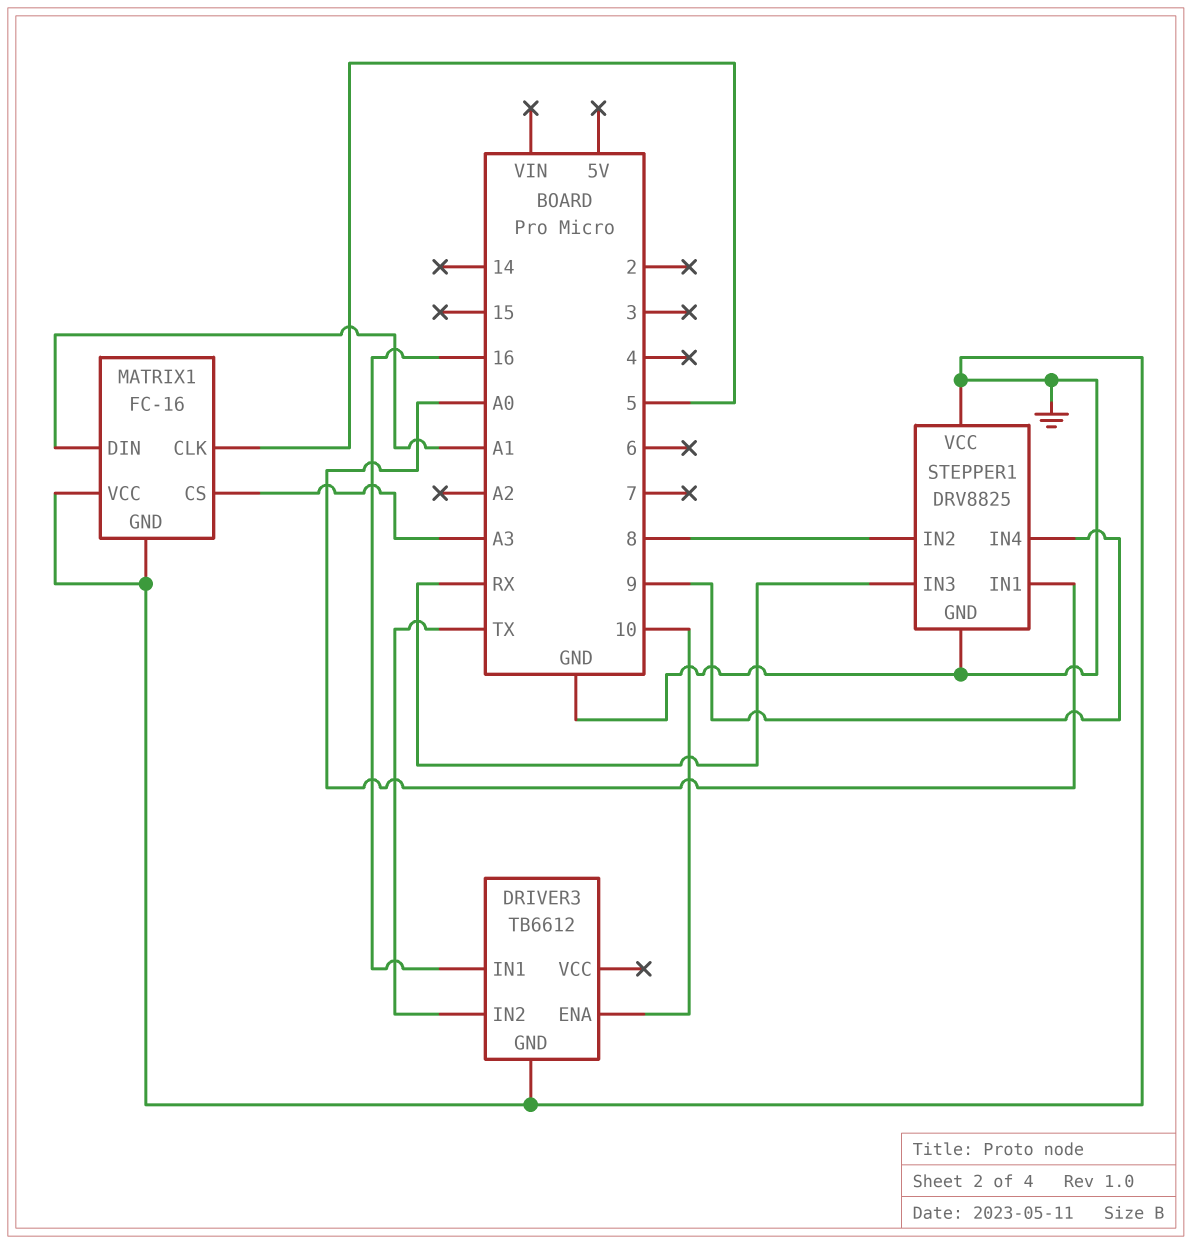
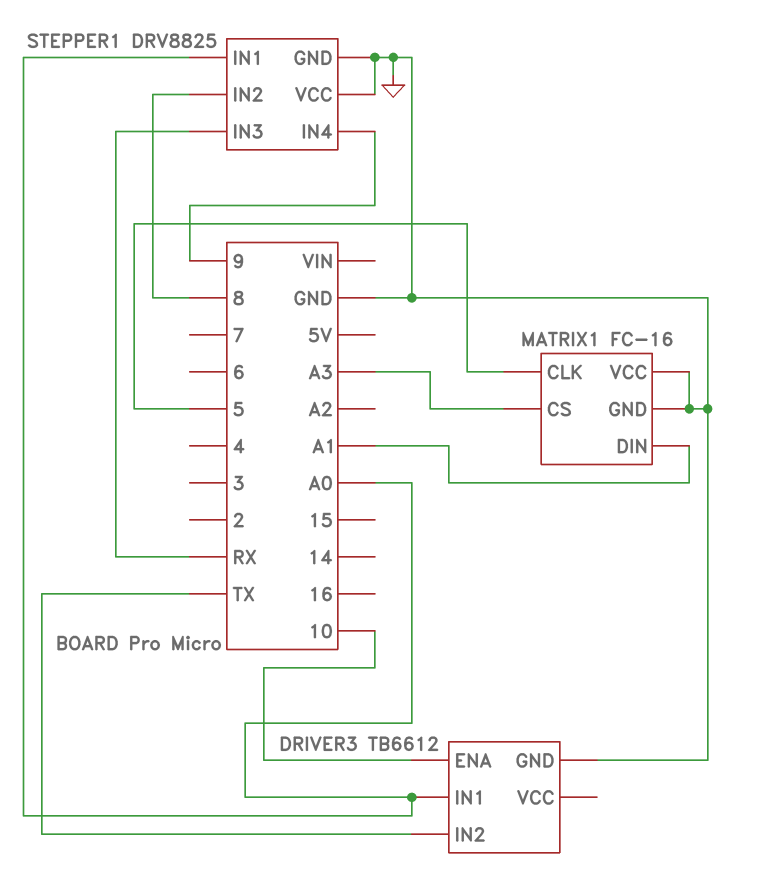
DRIVER3 pin IN1: 16 -> A0

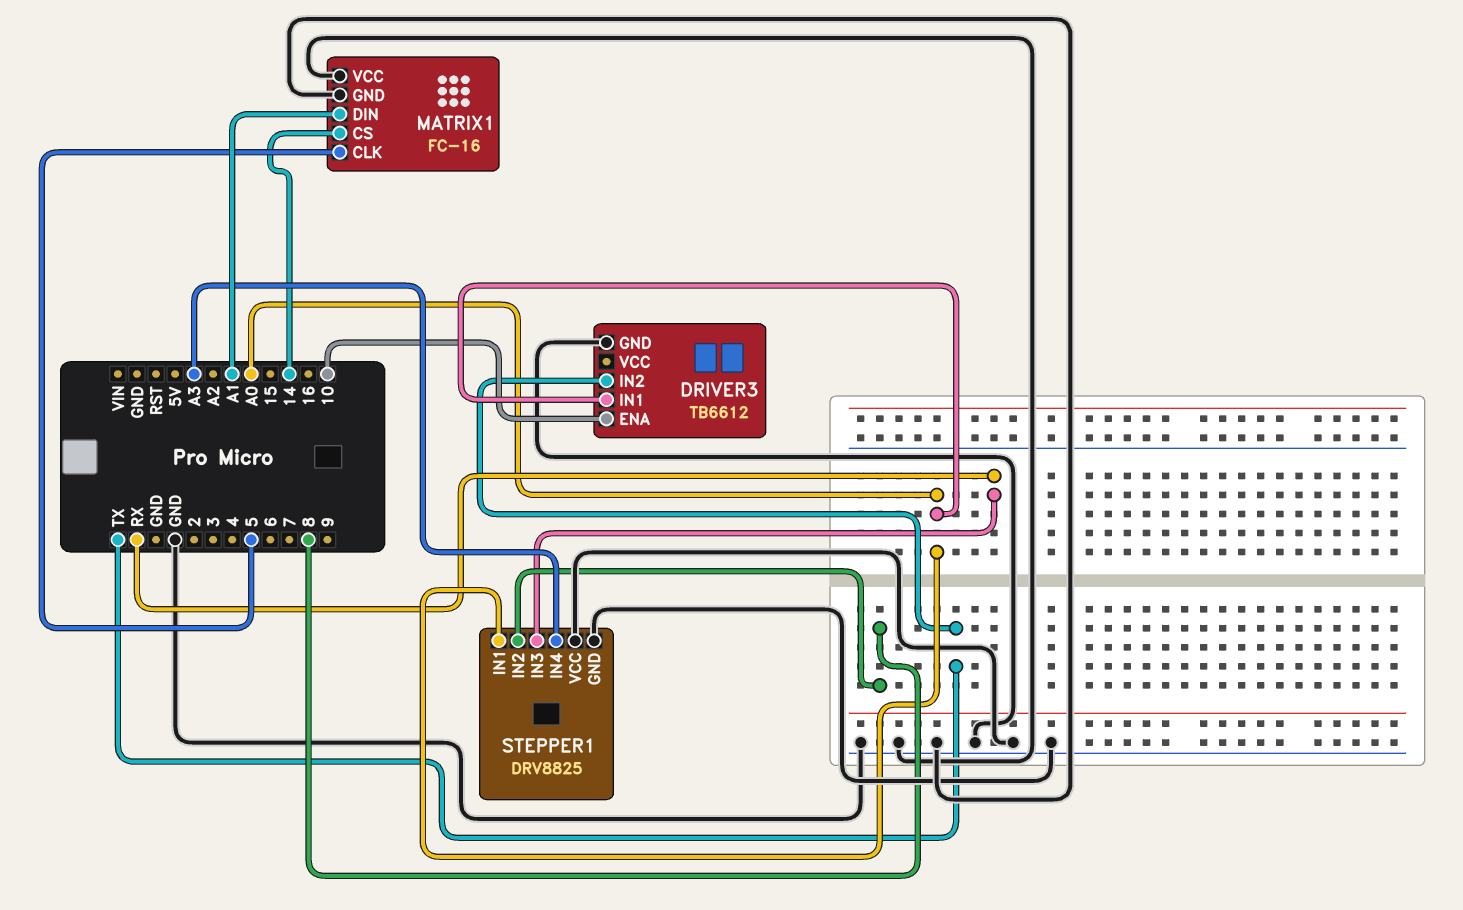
MATRIX1 pin CS: A3 -> 14
STEPPER1 pin IN4: 9 -> A3

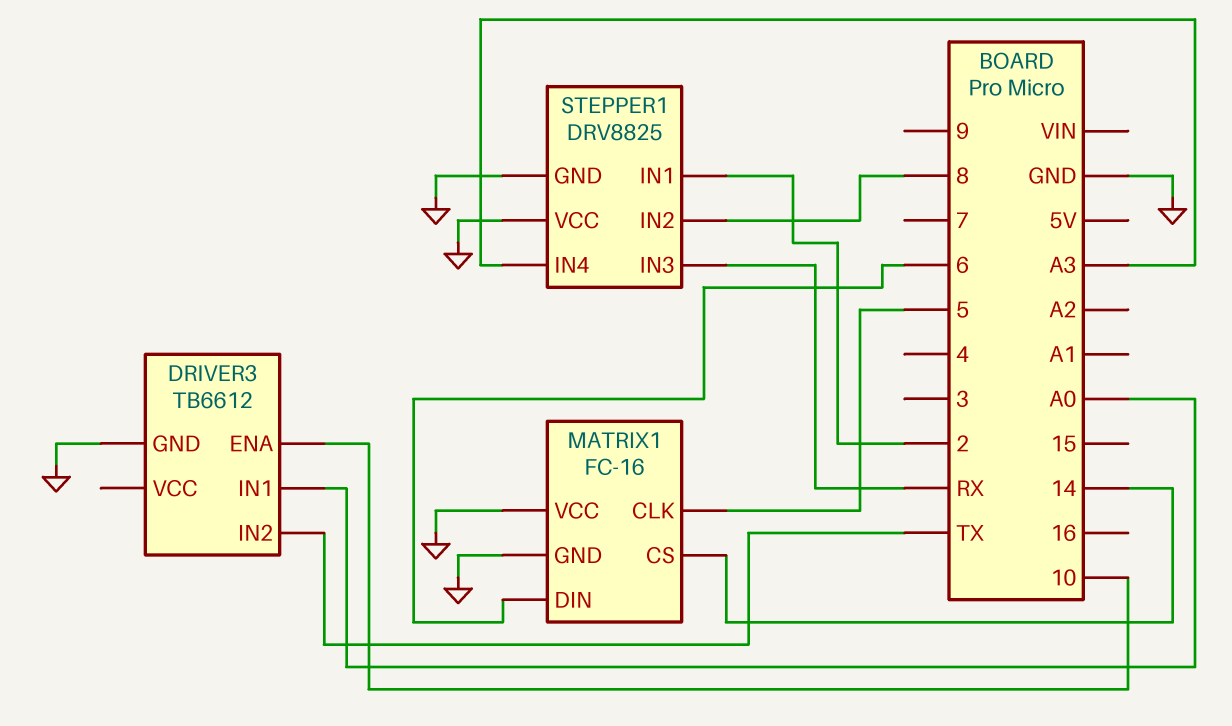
MATRIX1 pin DIN: A1 -> 6
STEPPER1 pin IN1: A0 -> 2

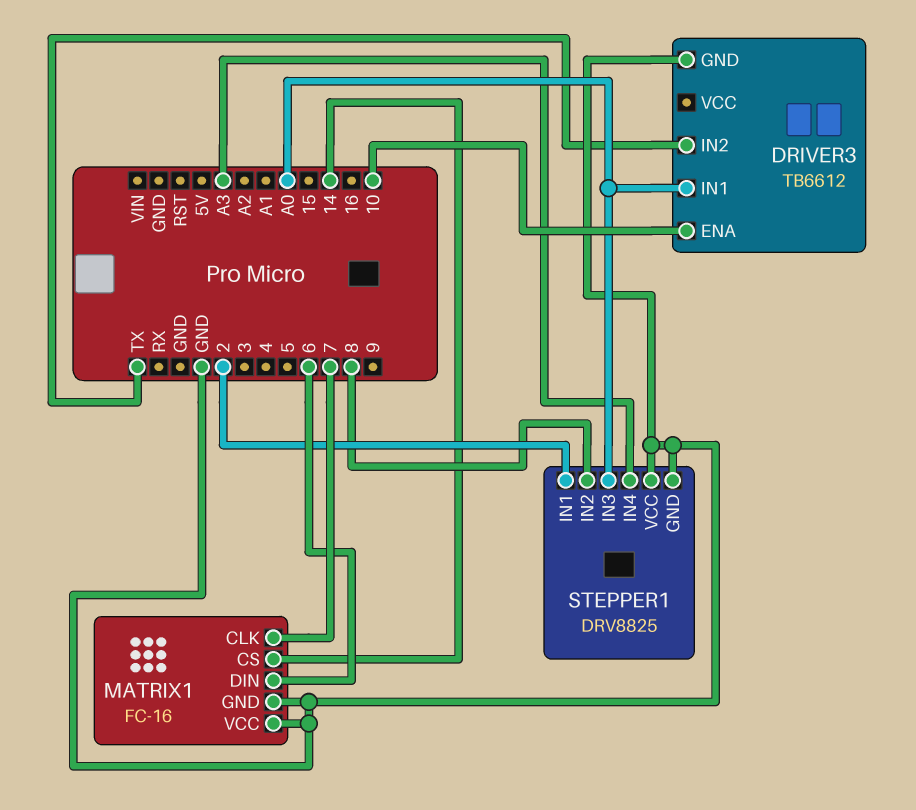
MATRIX1 pin CLK: 5 -> 7
STEPPER1 pin IN3: RX -> A0

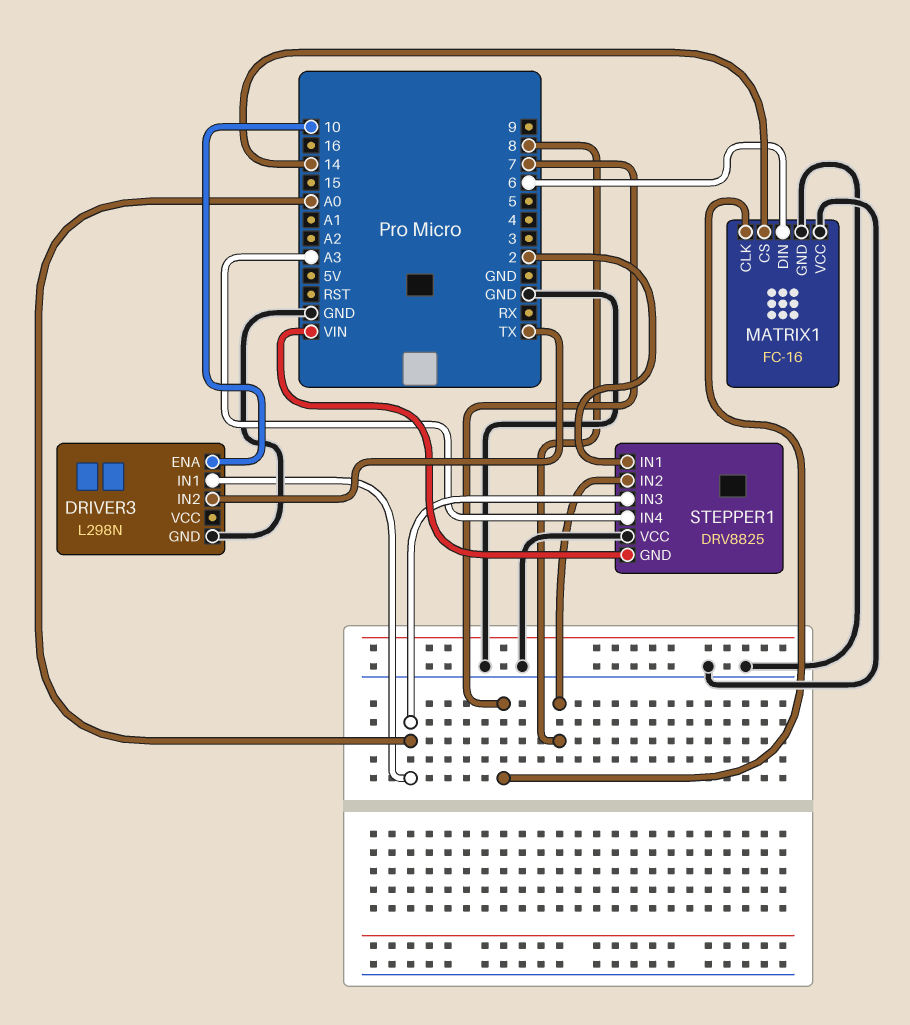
DRIVER3: TB6612 -> L298N
STEPPER1 pin GND: GND -> VIN

